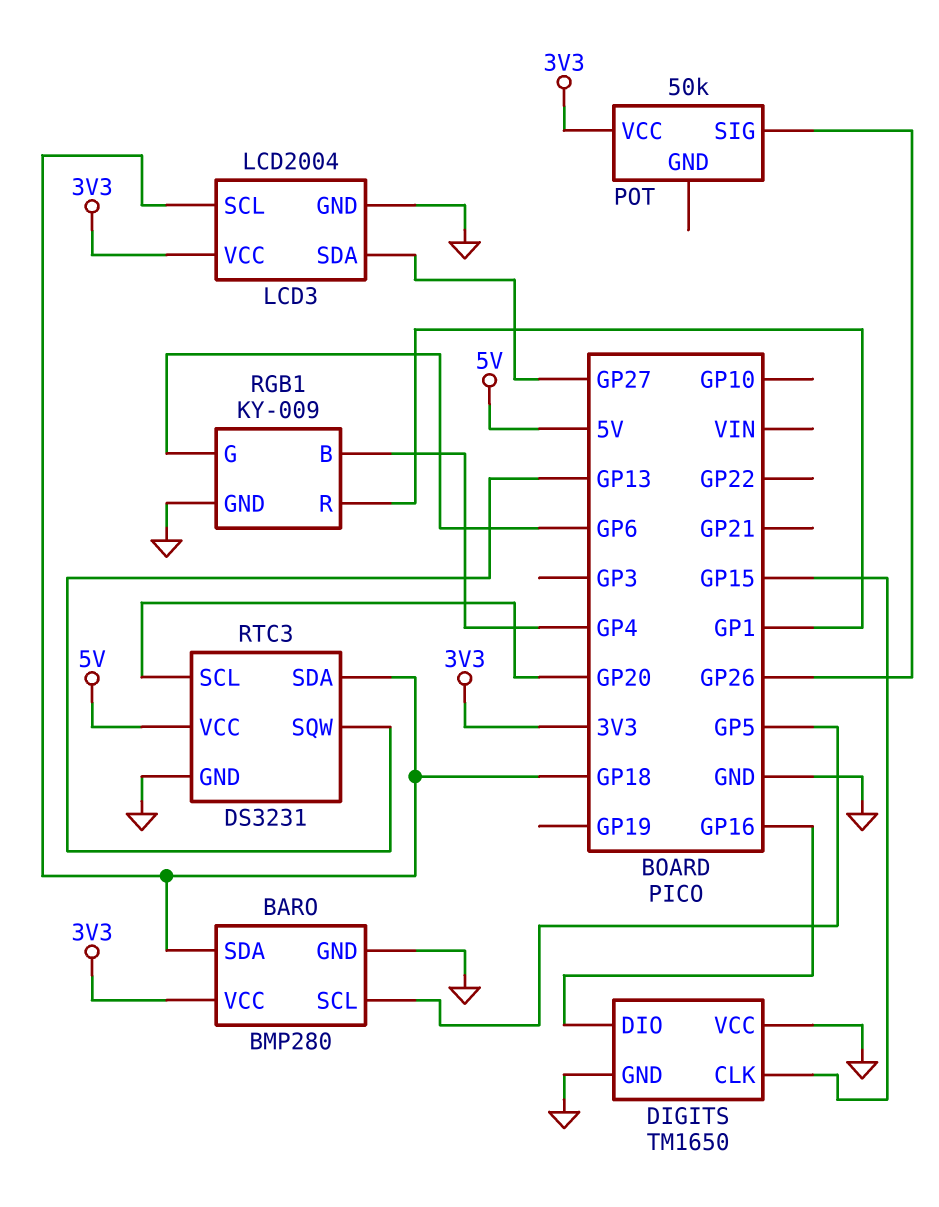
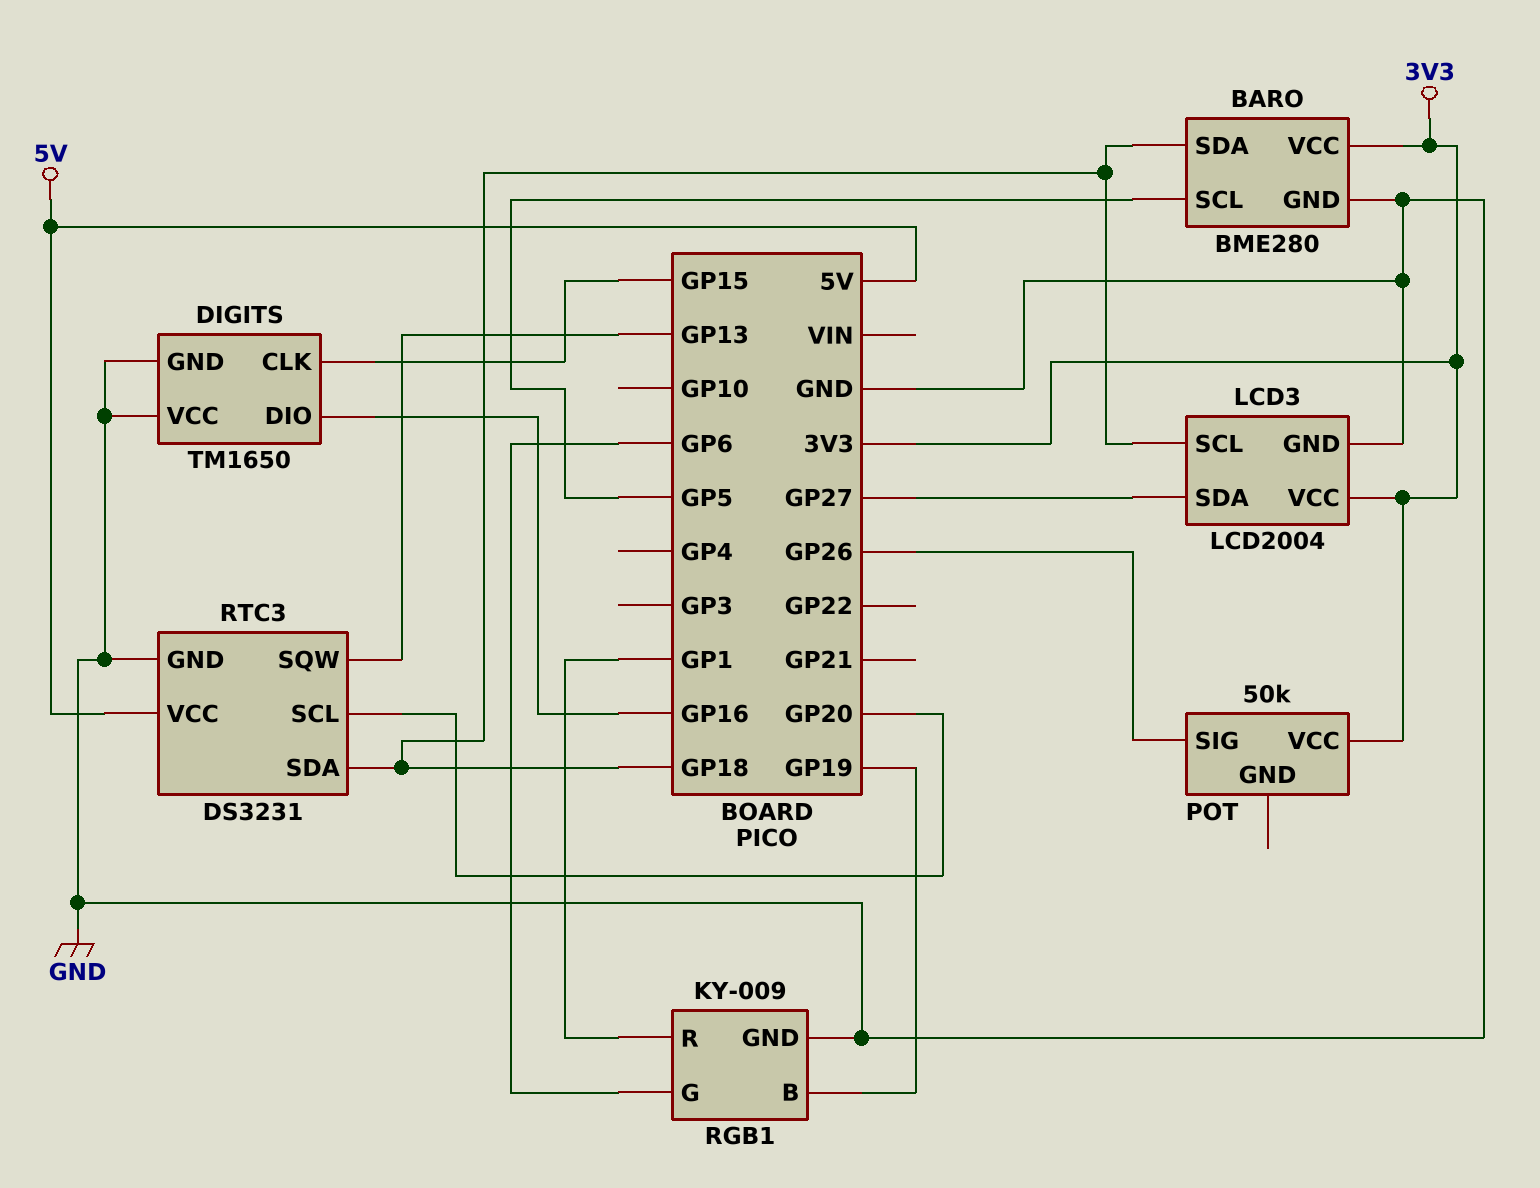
BARO: BMP280 -> BME280
RGB1 pin B: GP4 -> GP19

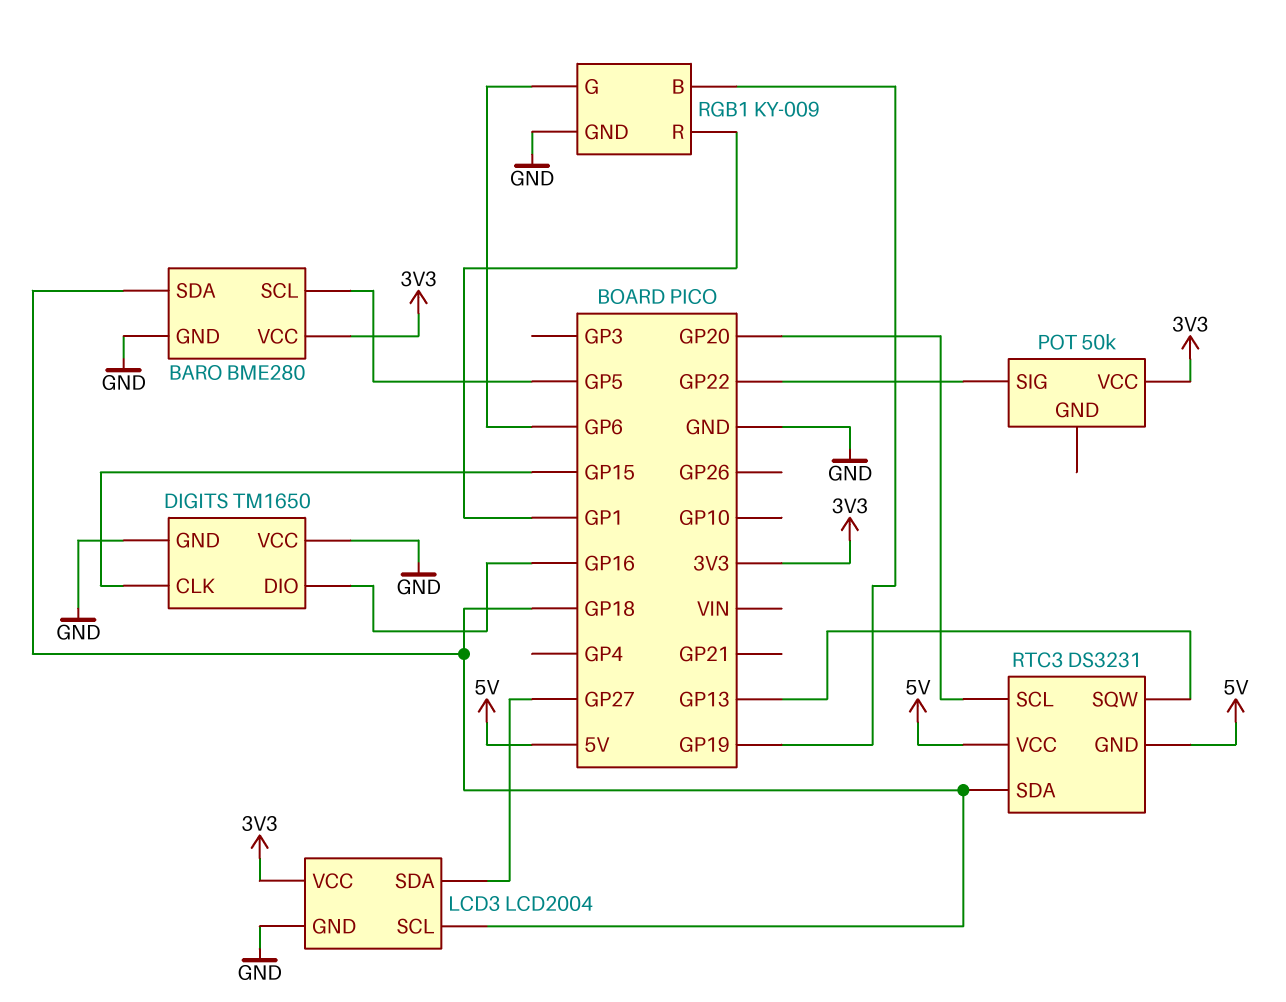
POT pin SIG: GP26 -> GP22
RTC3 pin GND: GND -> 5V

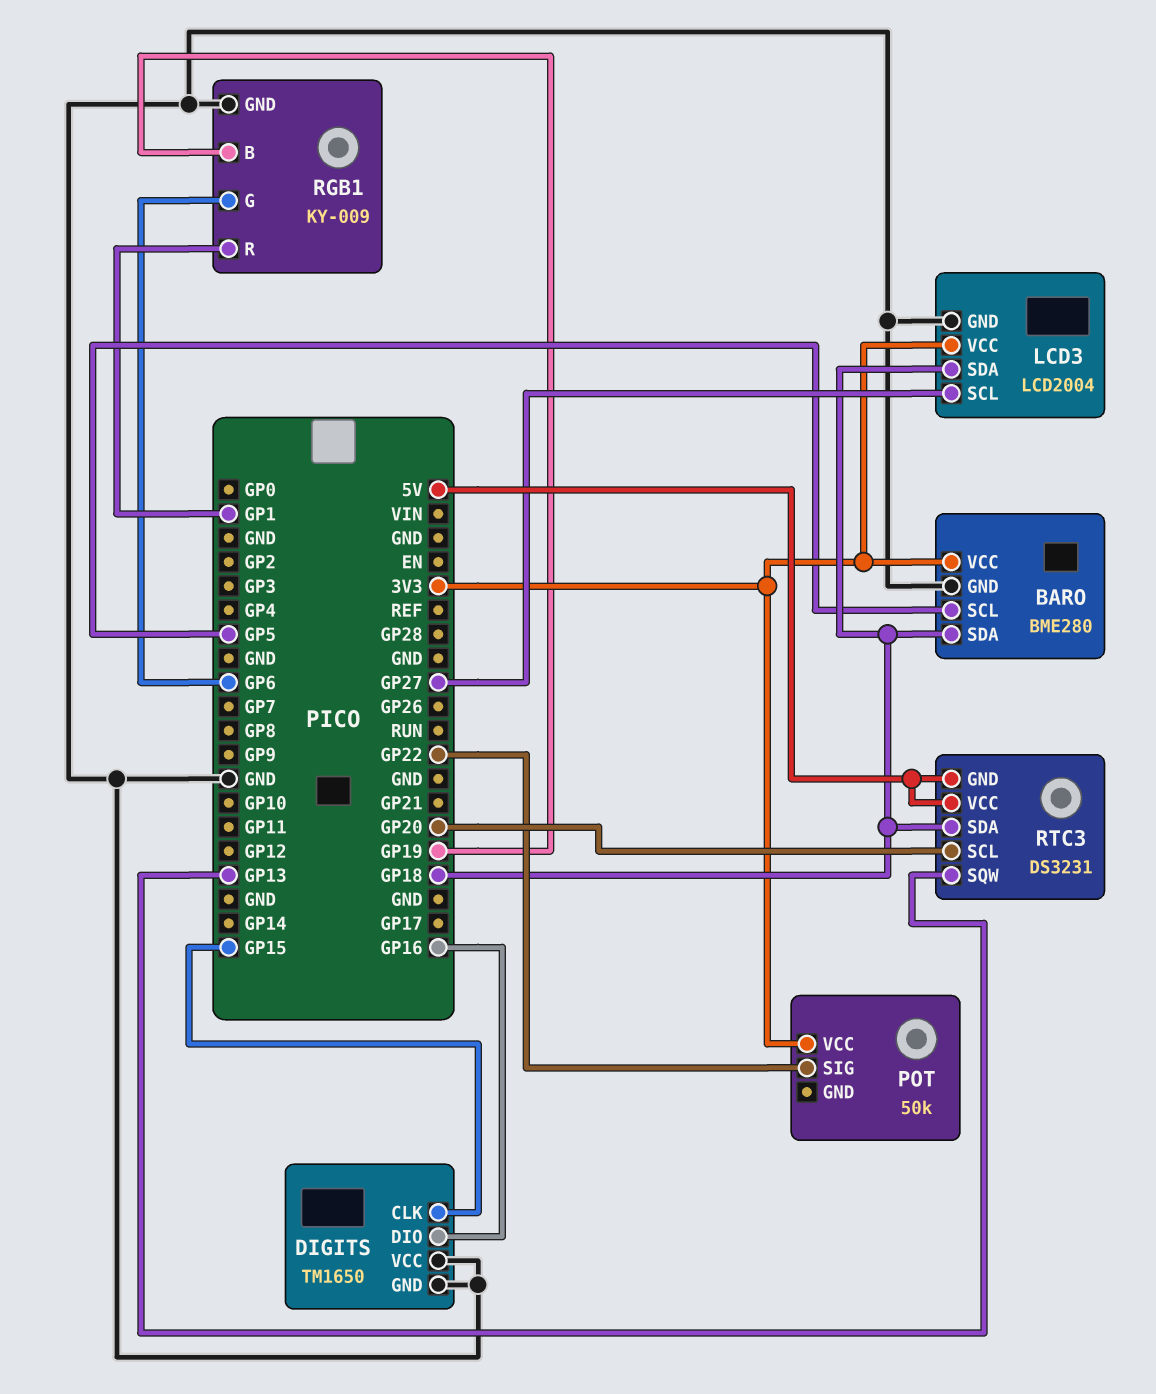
LCD3 pin SCL: GP18 -> GP27
LCD3 pin SDA: GP27 -> GP18

